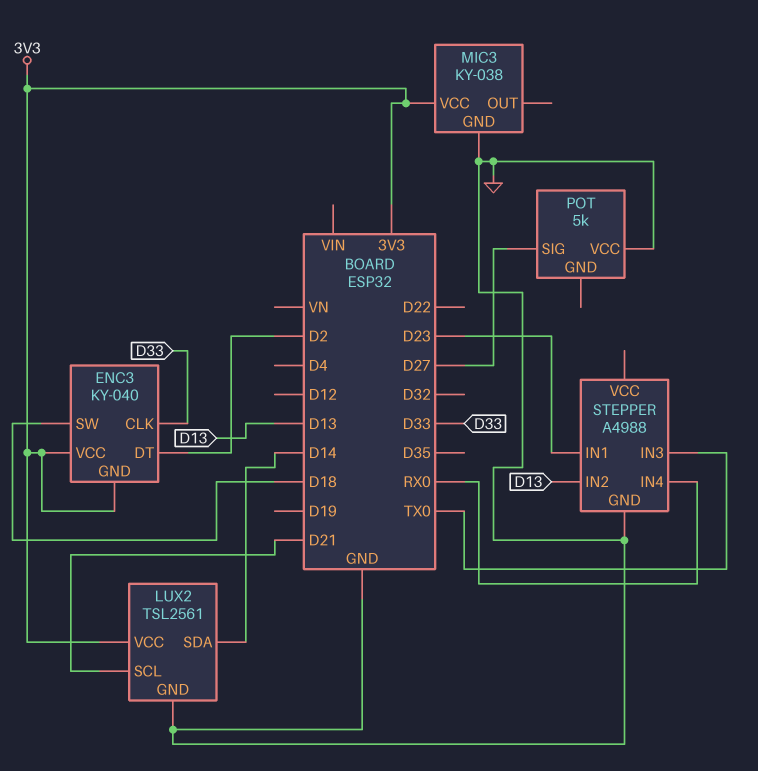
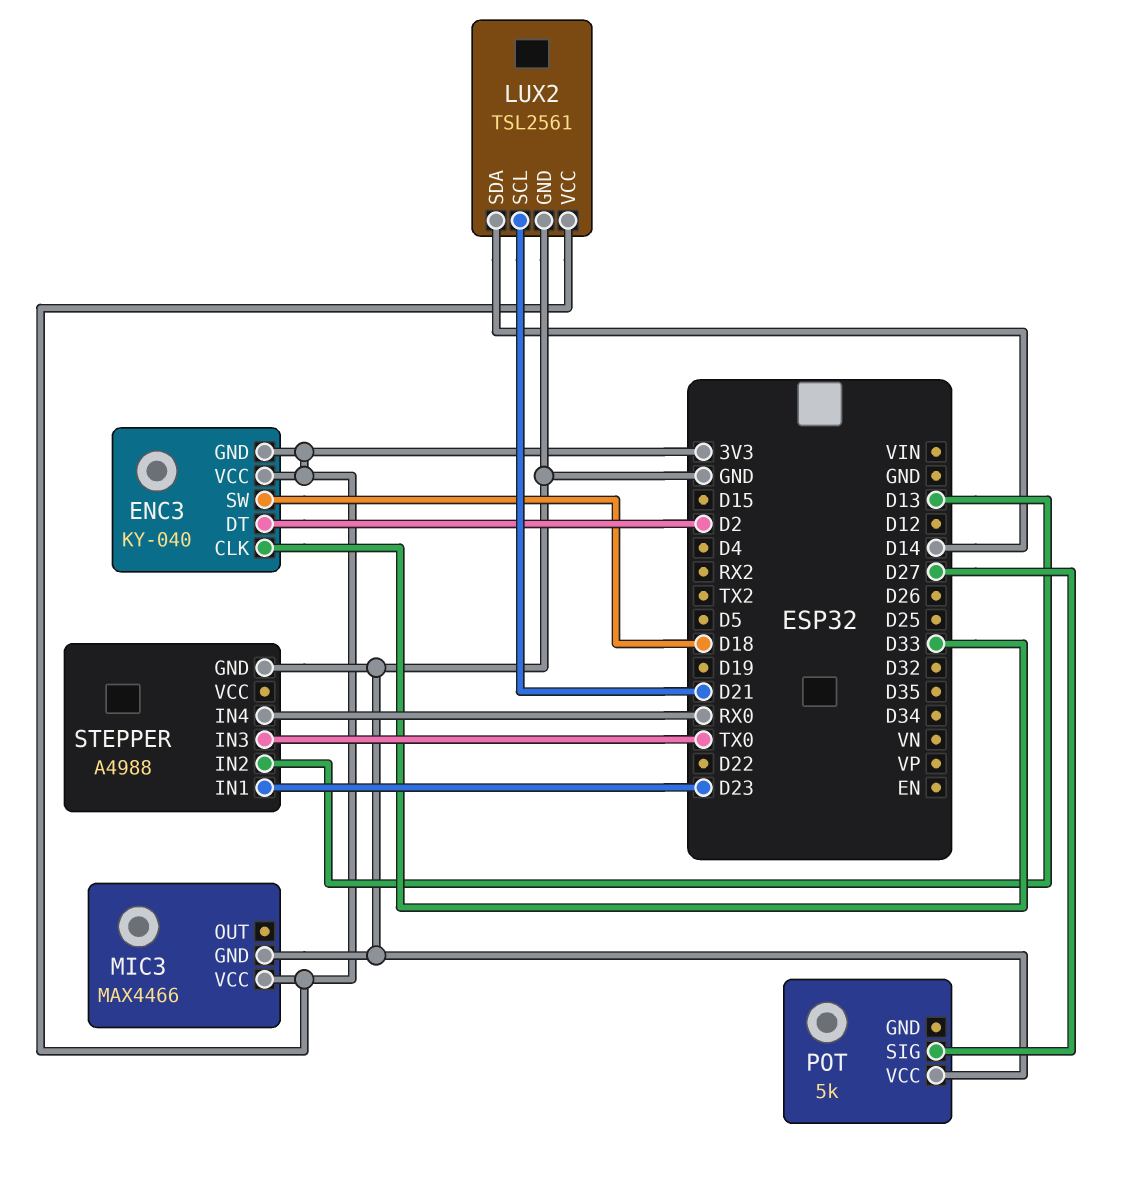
MIC3: KY-038 -> MAX4466

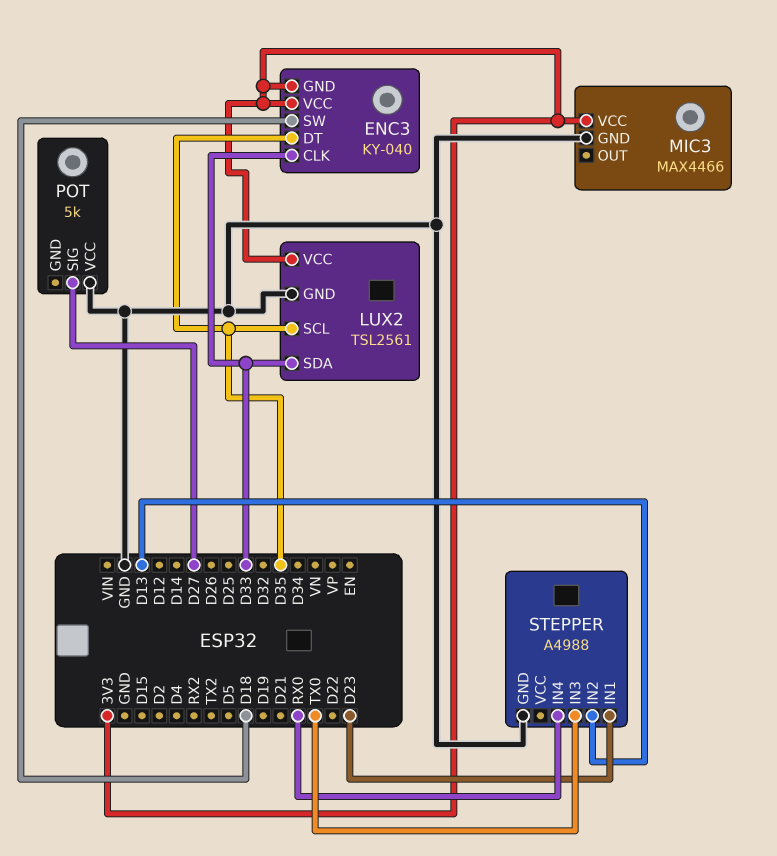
ENC3 pin DT: D2 -> D35
LUX2 pin SCL: D21 -> D35
LUX2 pin SDA: D14 -> D33

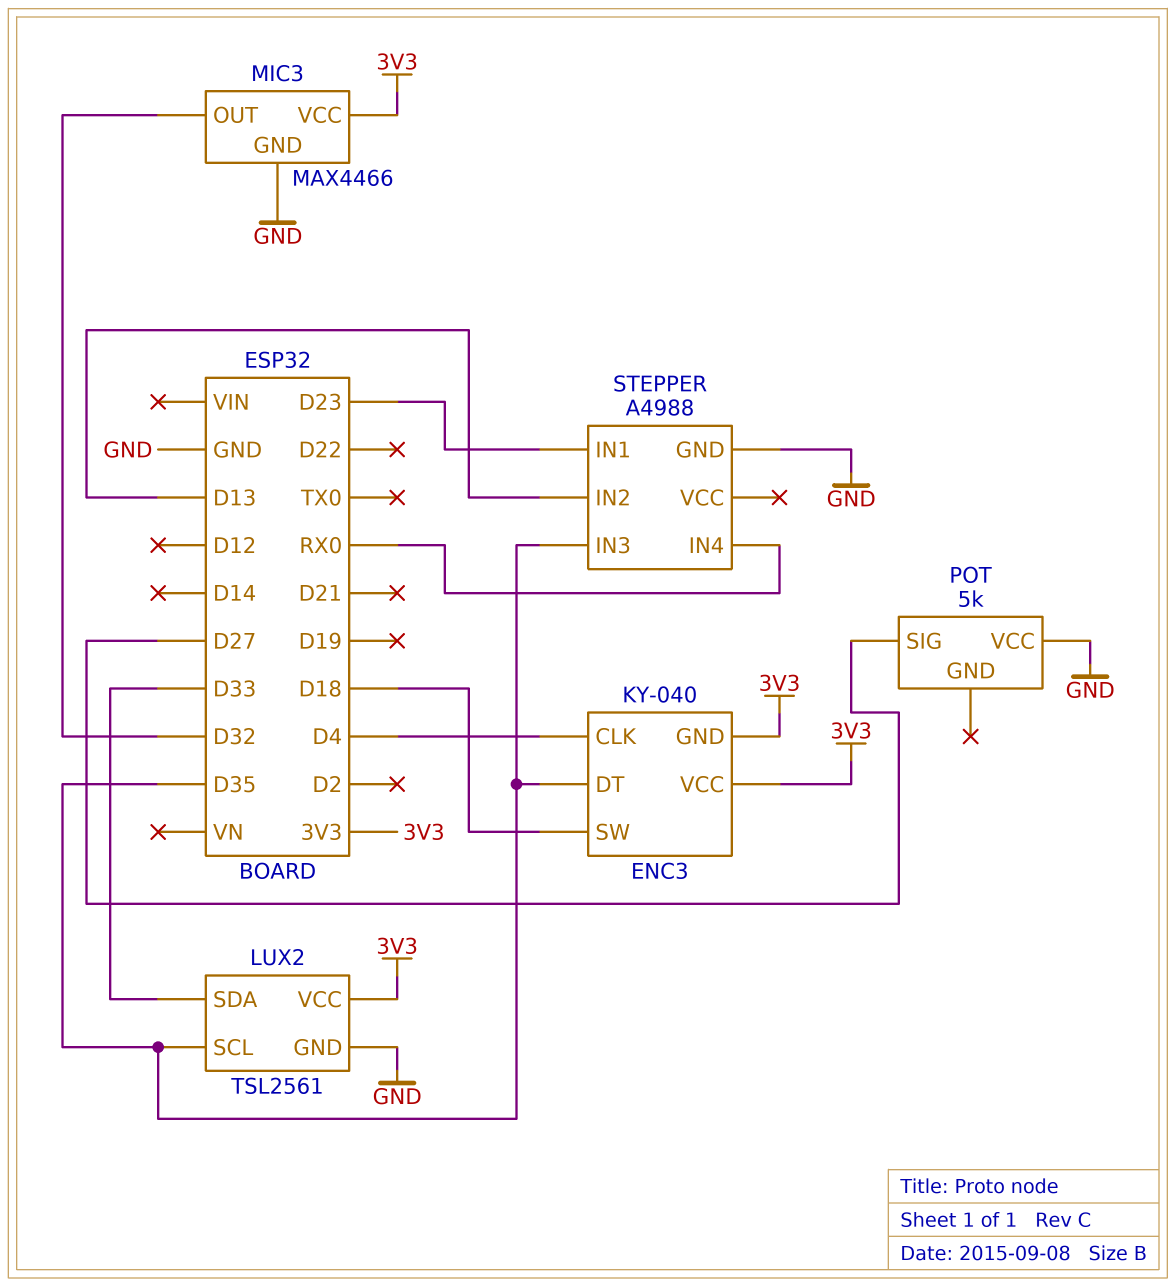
ENC3 pin CLK: D33 -> D4
MIC3 pin OUT: none -> D32
STEPPER pin IN3: TX0 -> D35

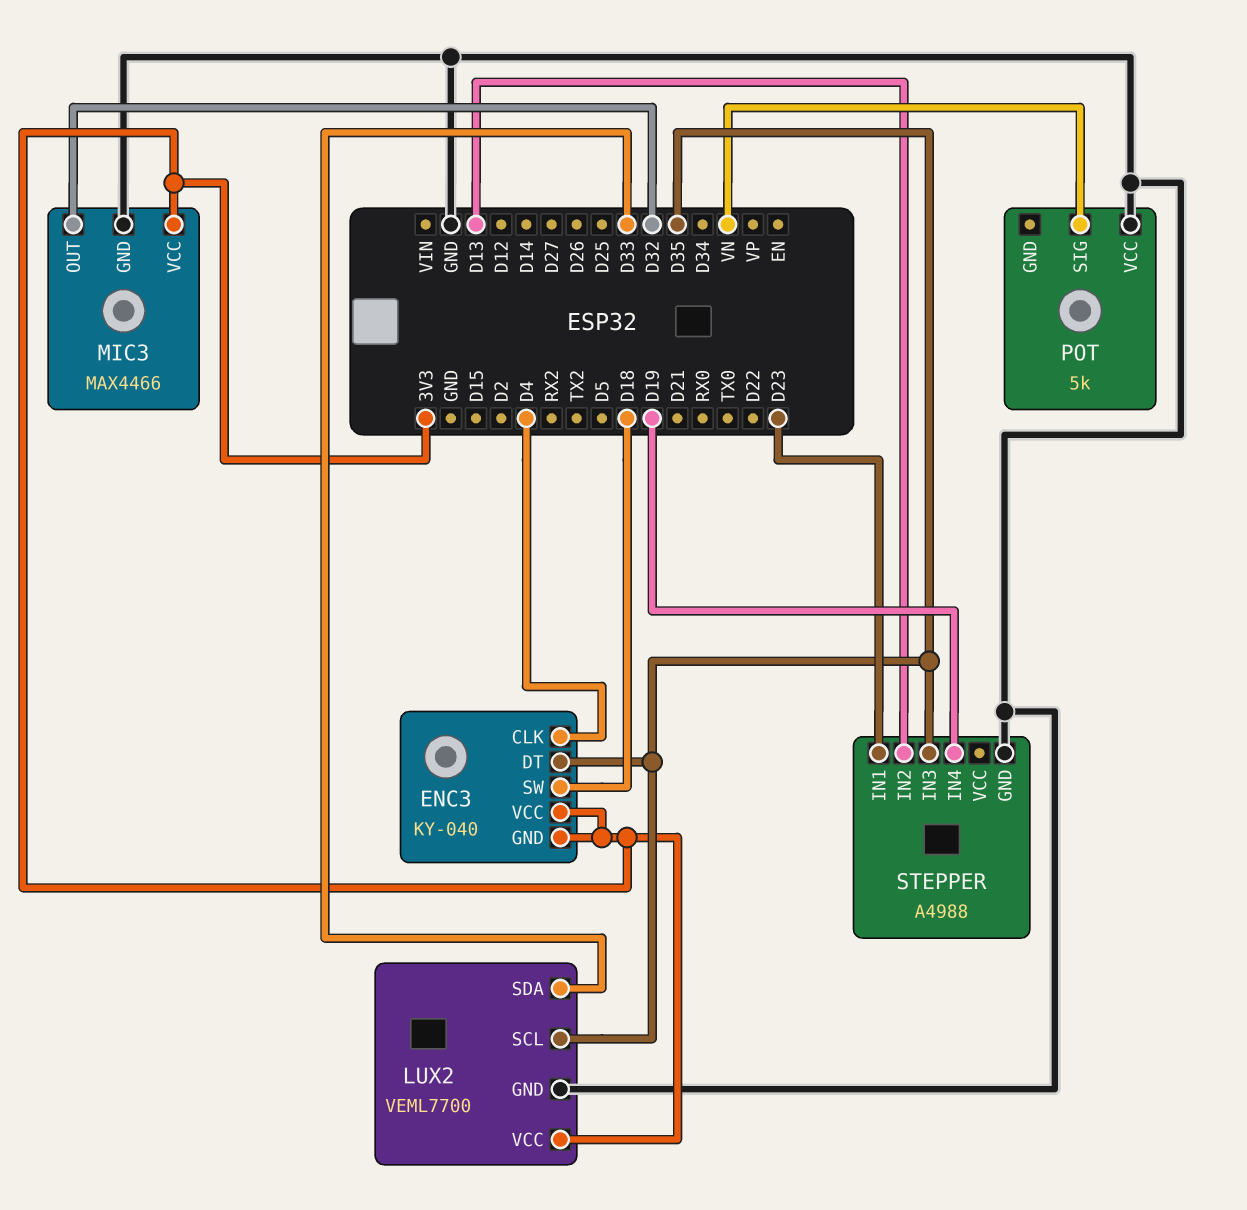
LUX2: TSL2561 -> VEML7700
POT pin SIG: D27 -> VN
STEPPER pin IN4: RX0 -> D19

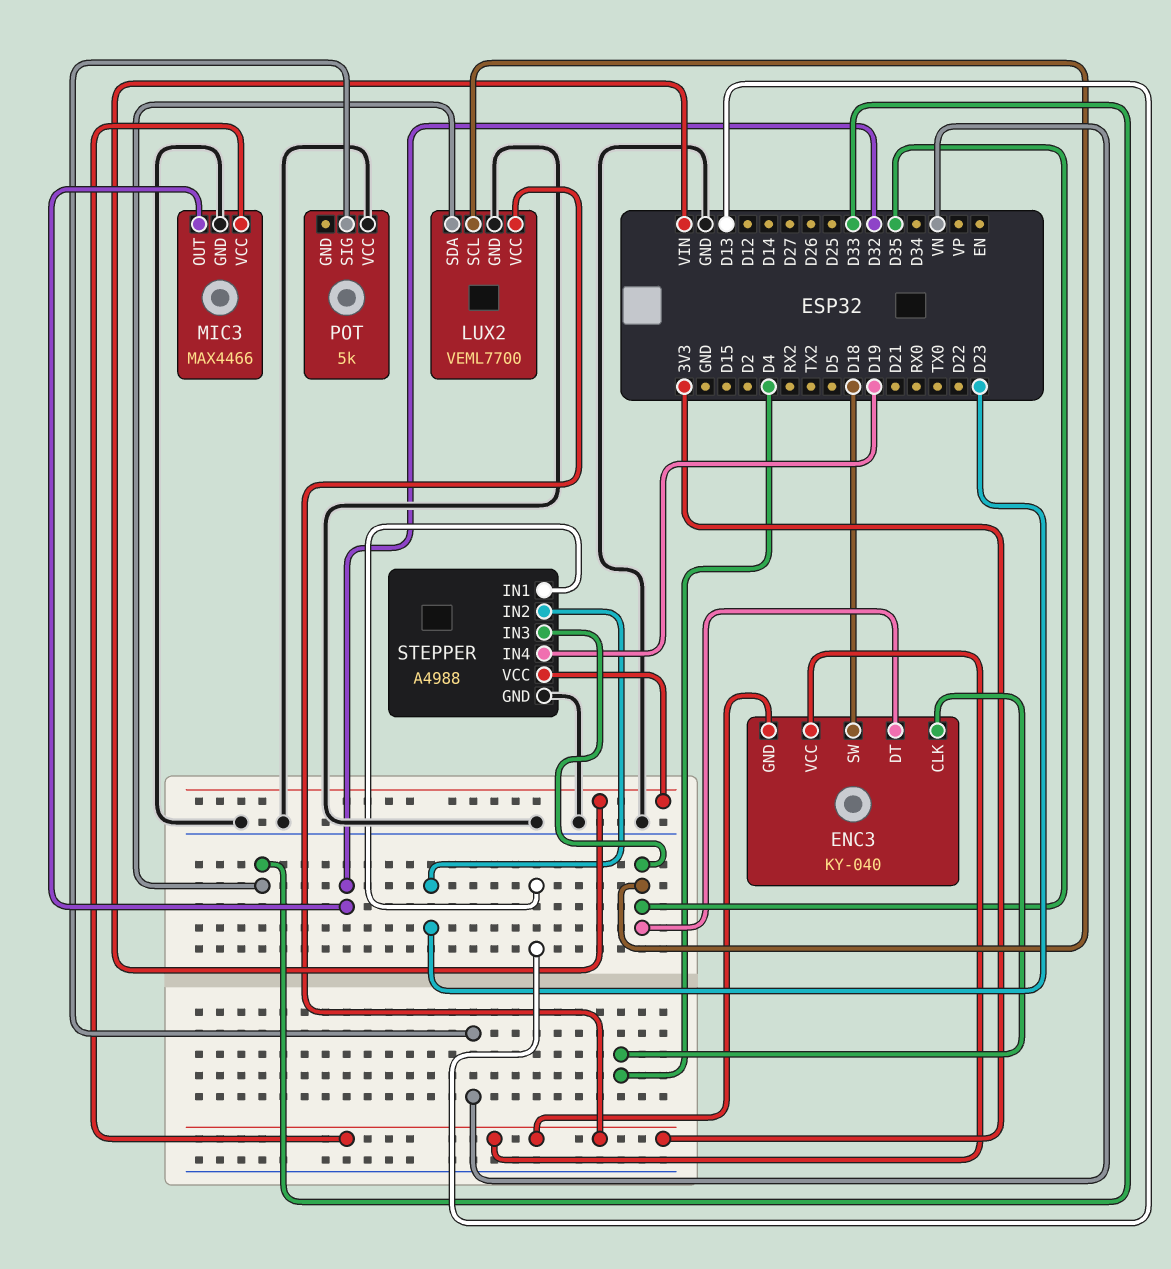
STEPPER pin IN1: D23 -> D13
STEPPER pin IN2: D13 -> D23
STEPPER pin VCC: none -> VIN

